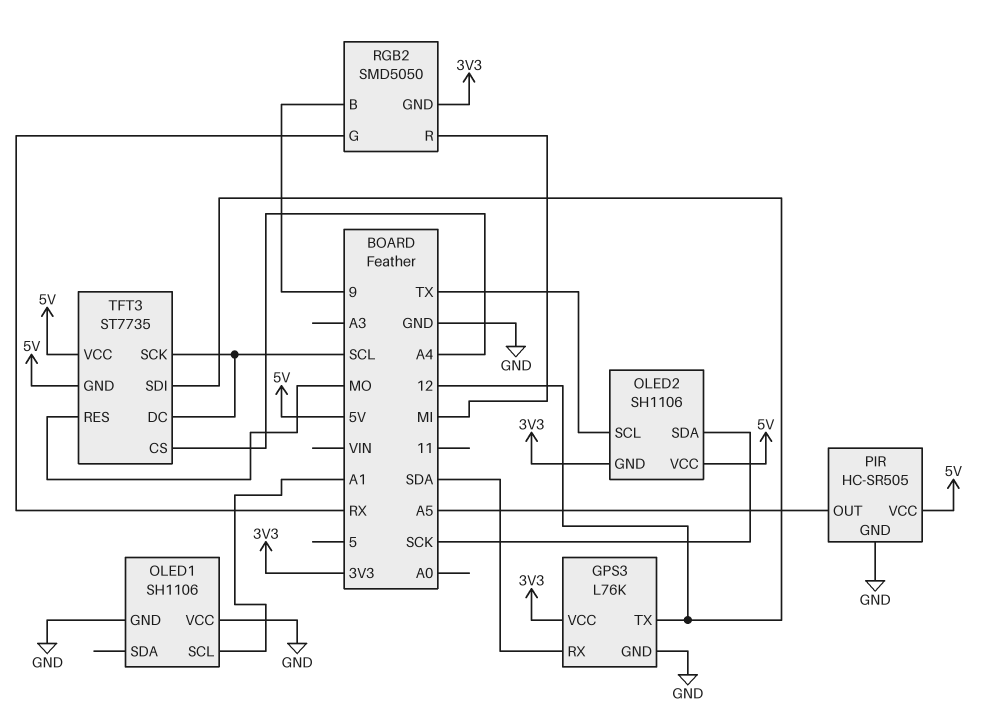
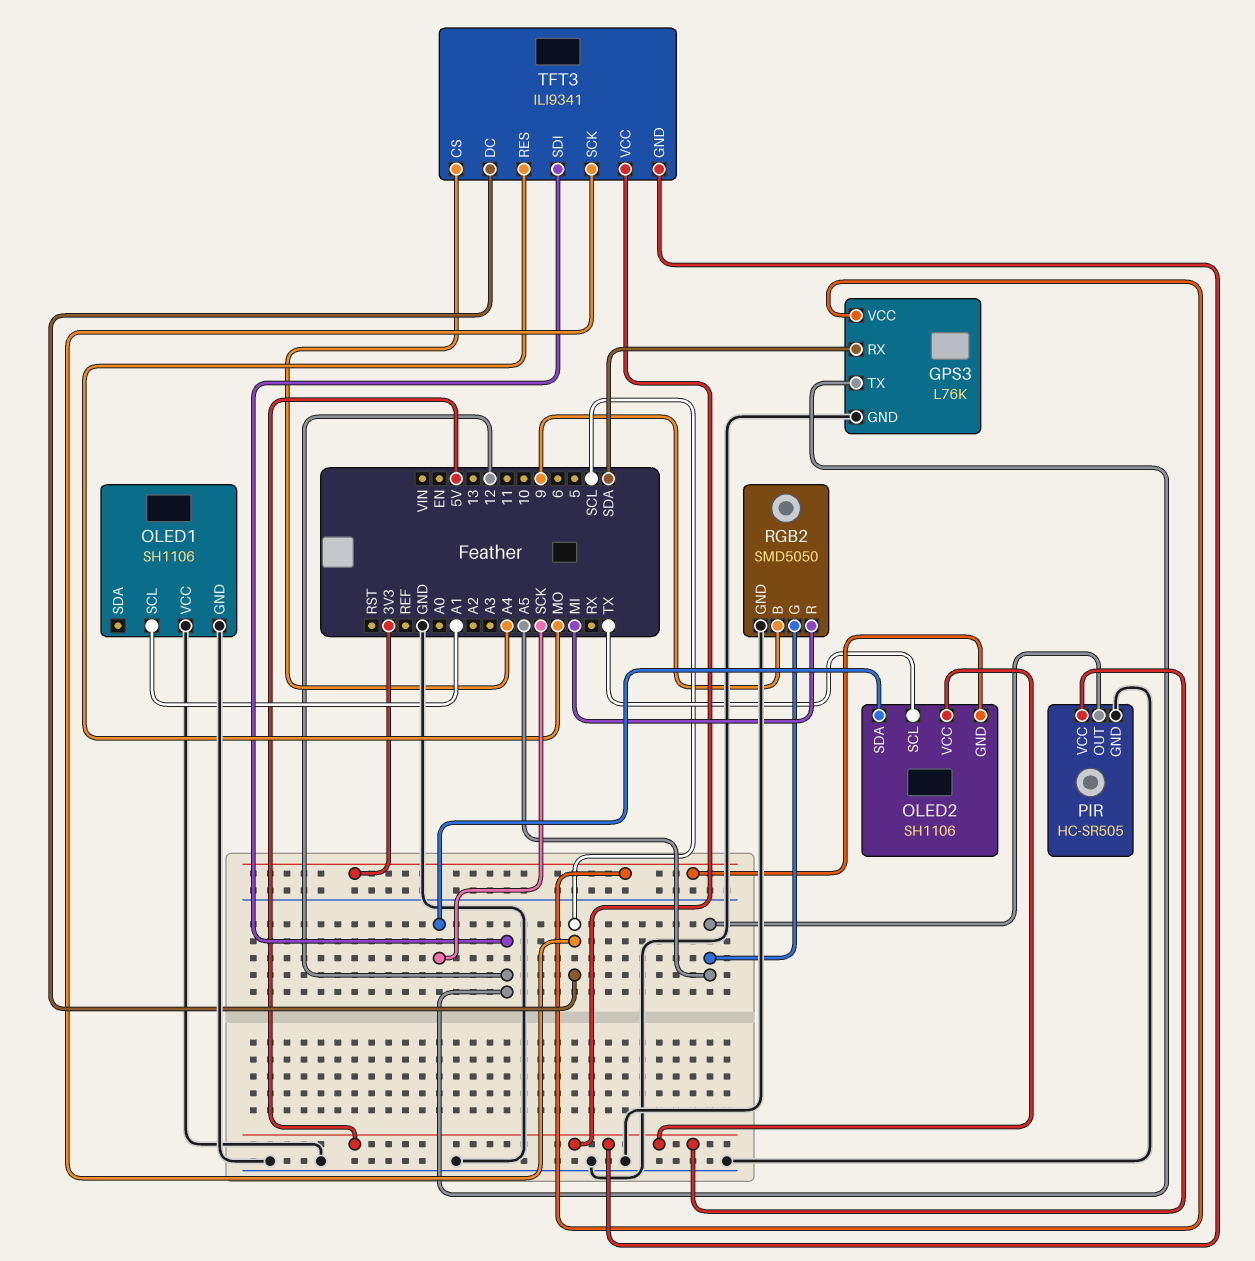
RGB2 pin G: RX -> A5
RGB2 pin GND: 3V3 -> GND
TFT3: ST7735 -> ILI9341

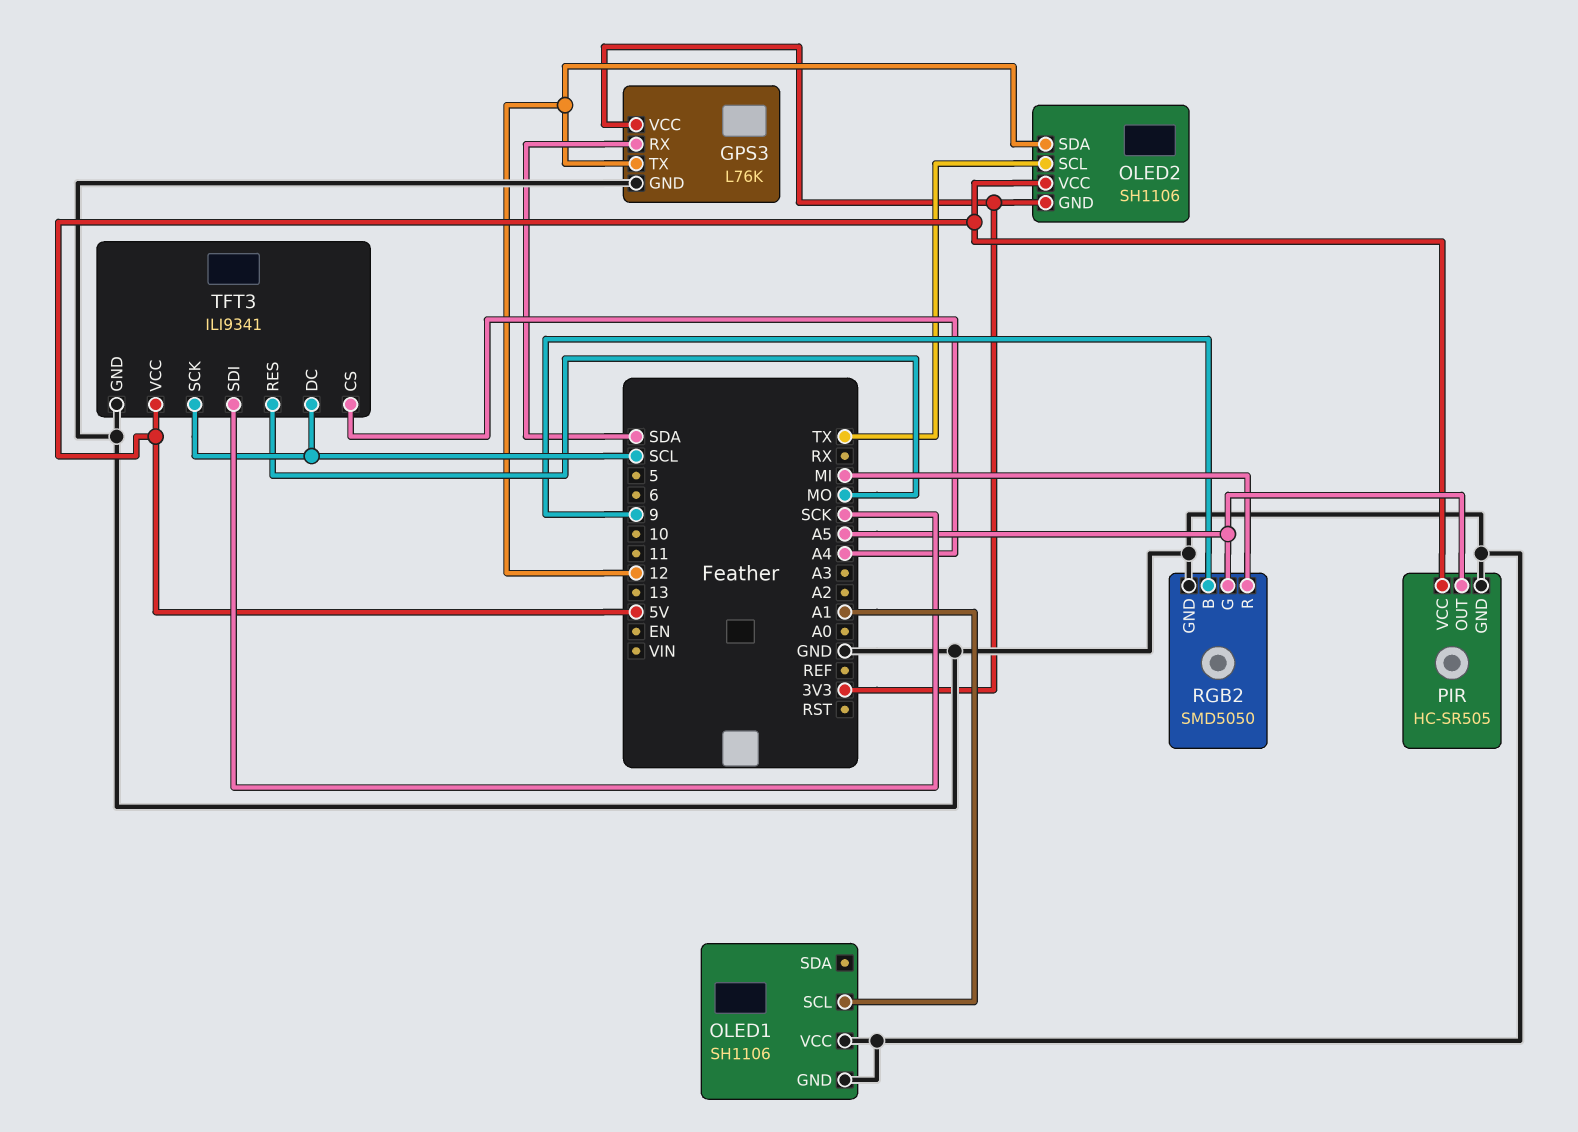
OLED2 pin SDA: SCK -> 12
TFT3 pin GND: 5V -> GND
TFT3 pin SDI: 12 -> SCK

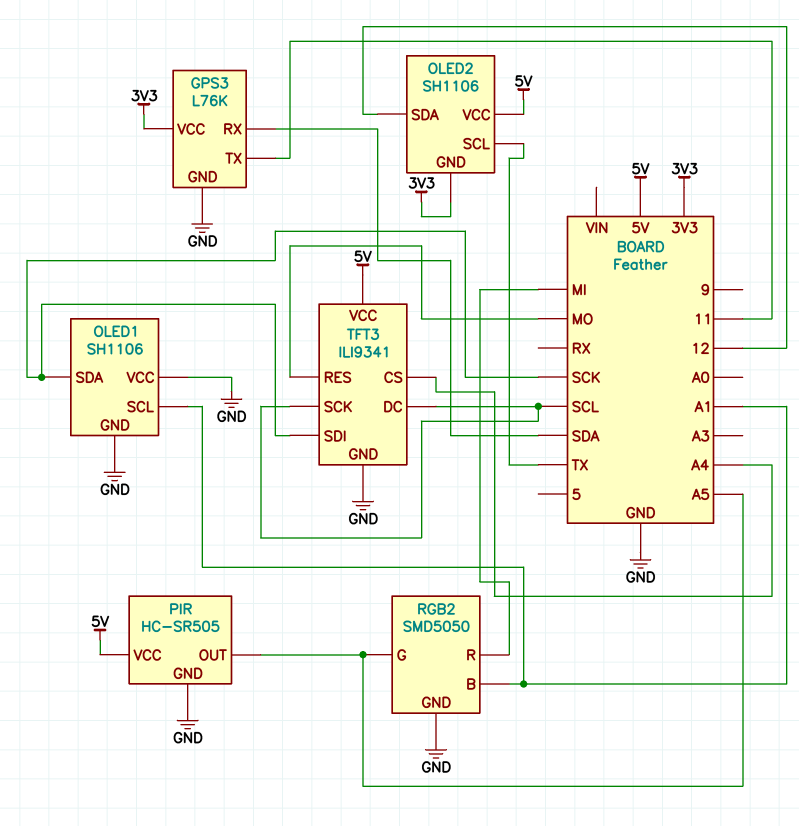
GPS3 pin TX: 12 -> 11
OLED1 pin SDA: none -> SCK
RGB2 pin B: 9 -> A1

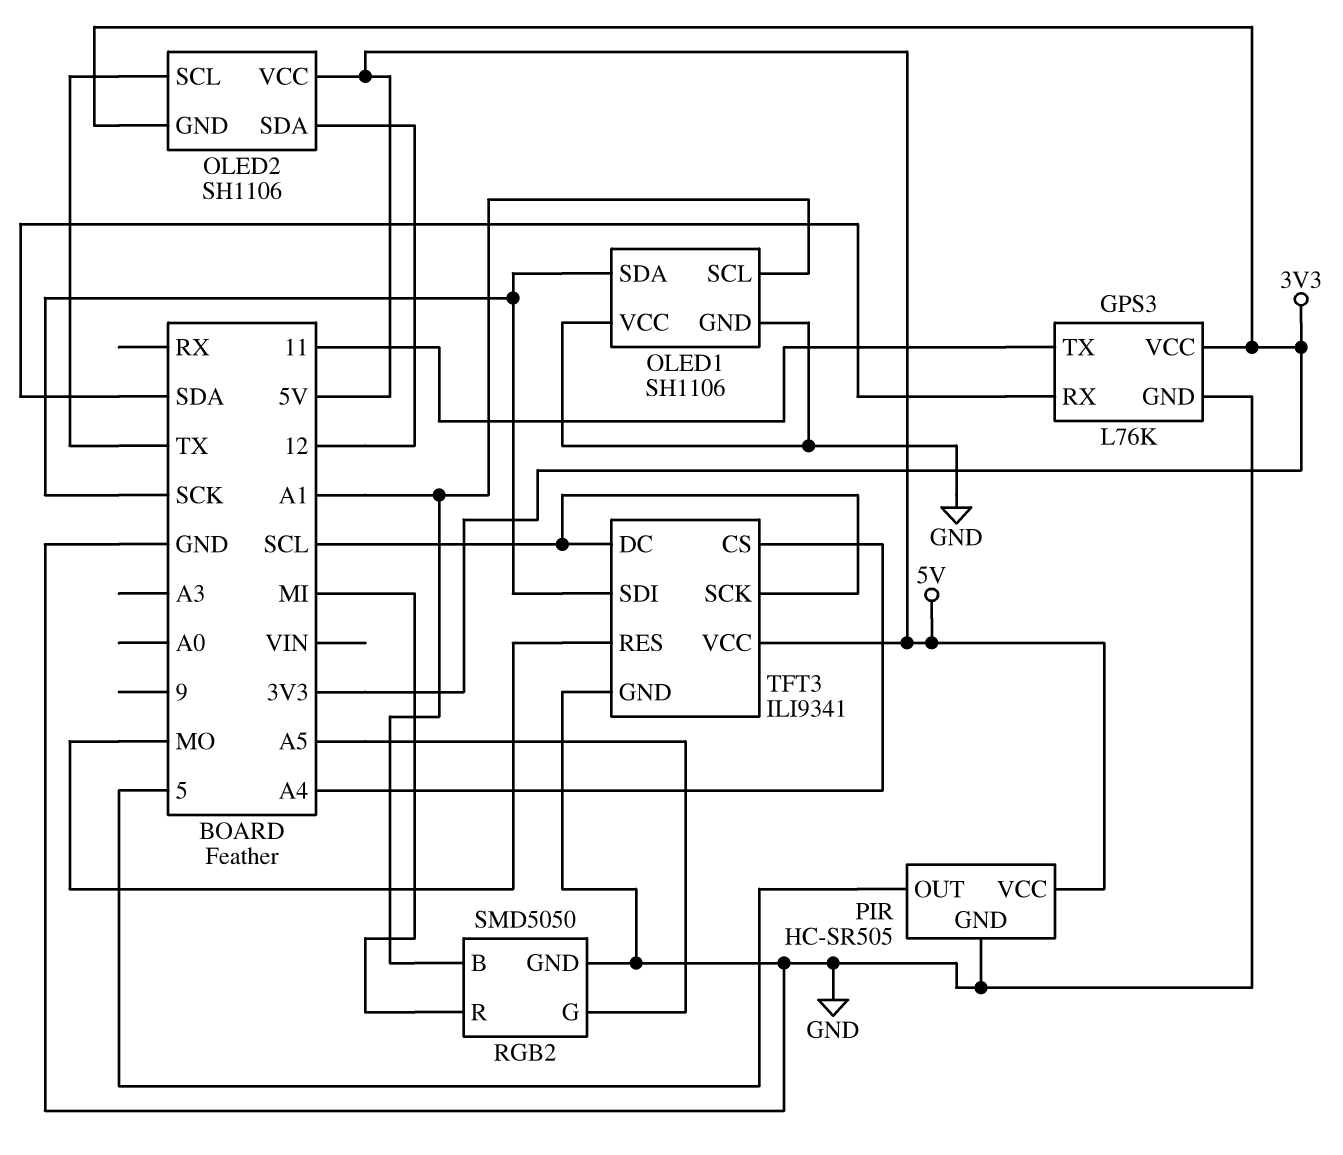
PIR pin OUT: A5 -> 5

